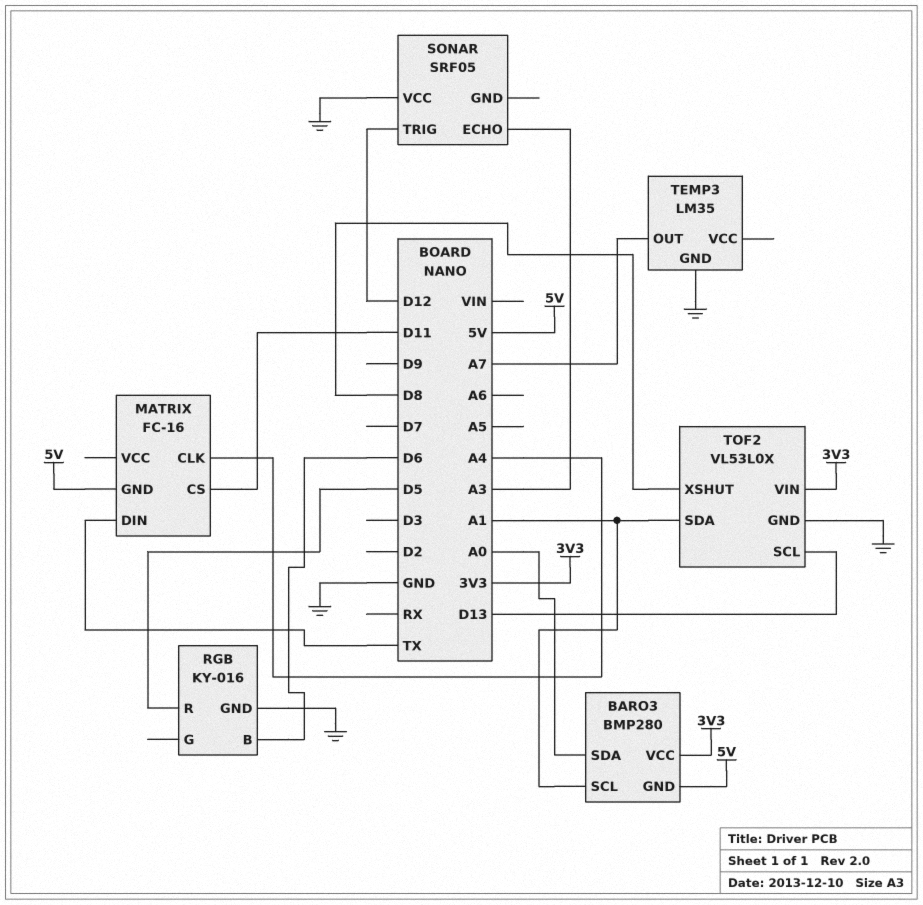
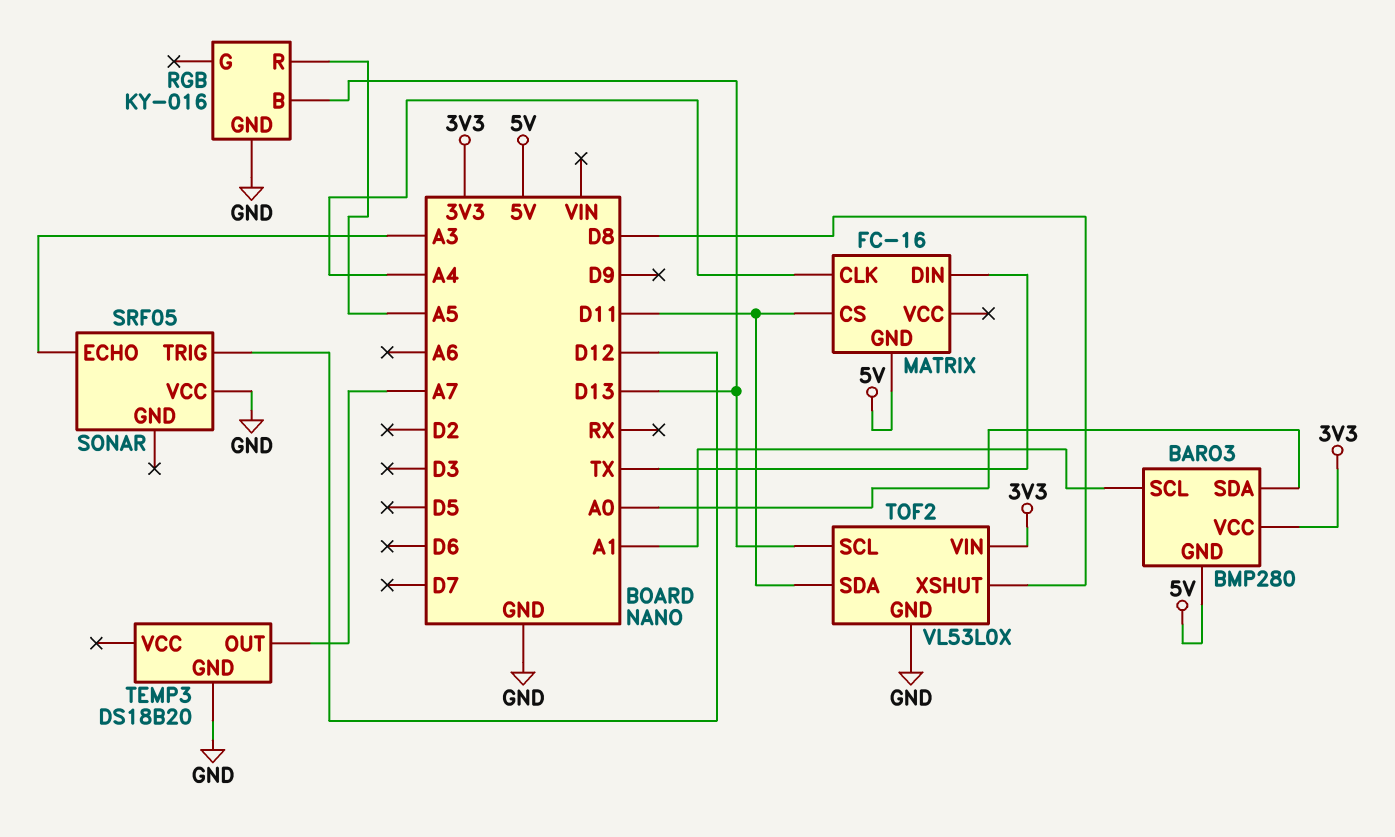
RGB pin B: D6 -> D13
RGB pin R: D5 -> A5
TEMP3: LM35 -> DS18B20
TOF2 pin SDA: A1 -> D11

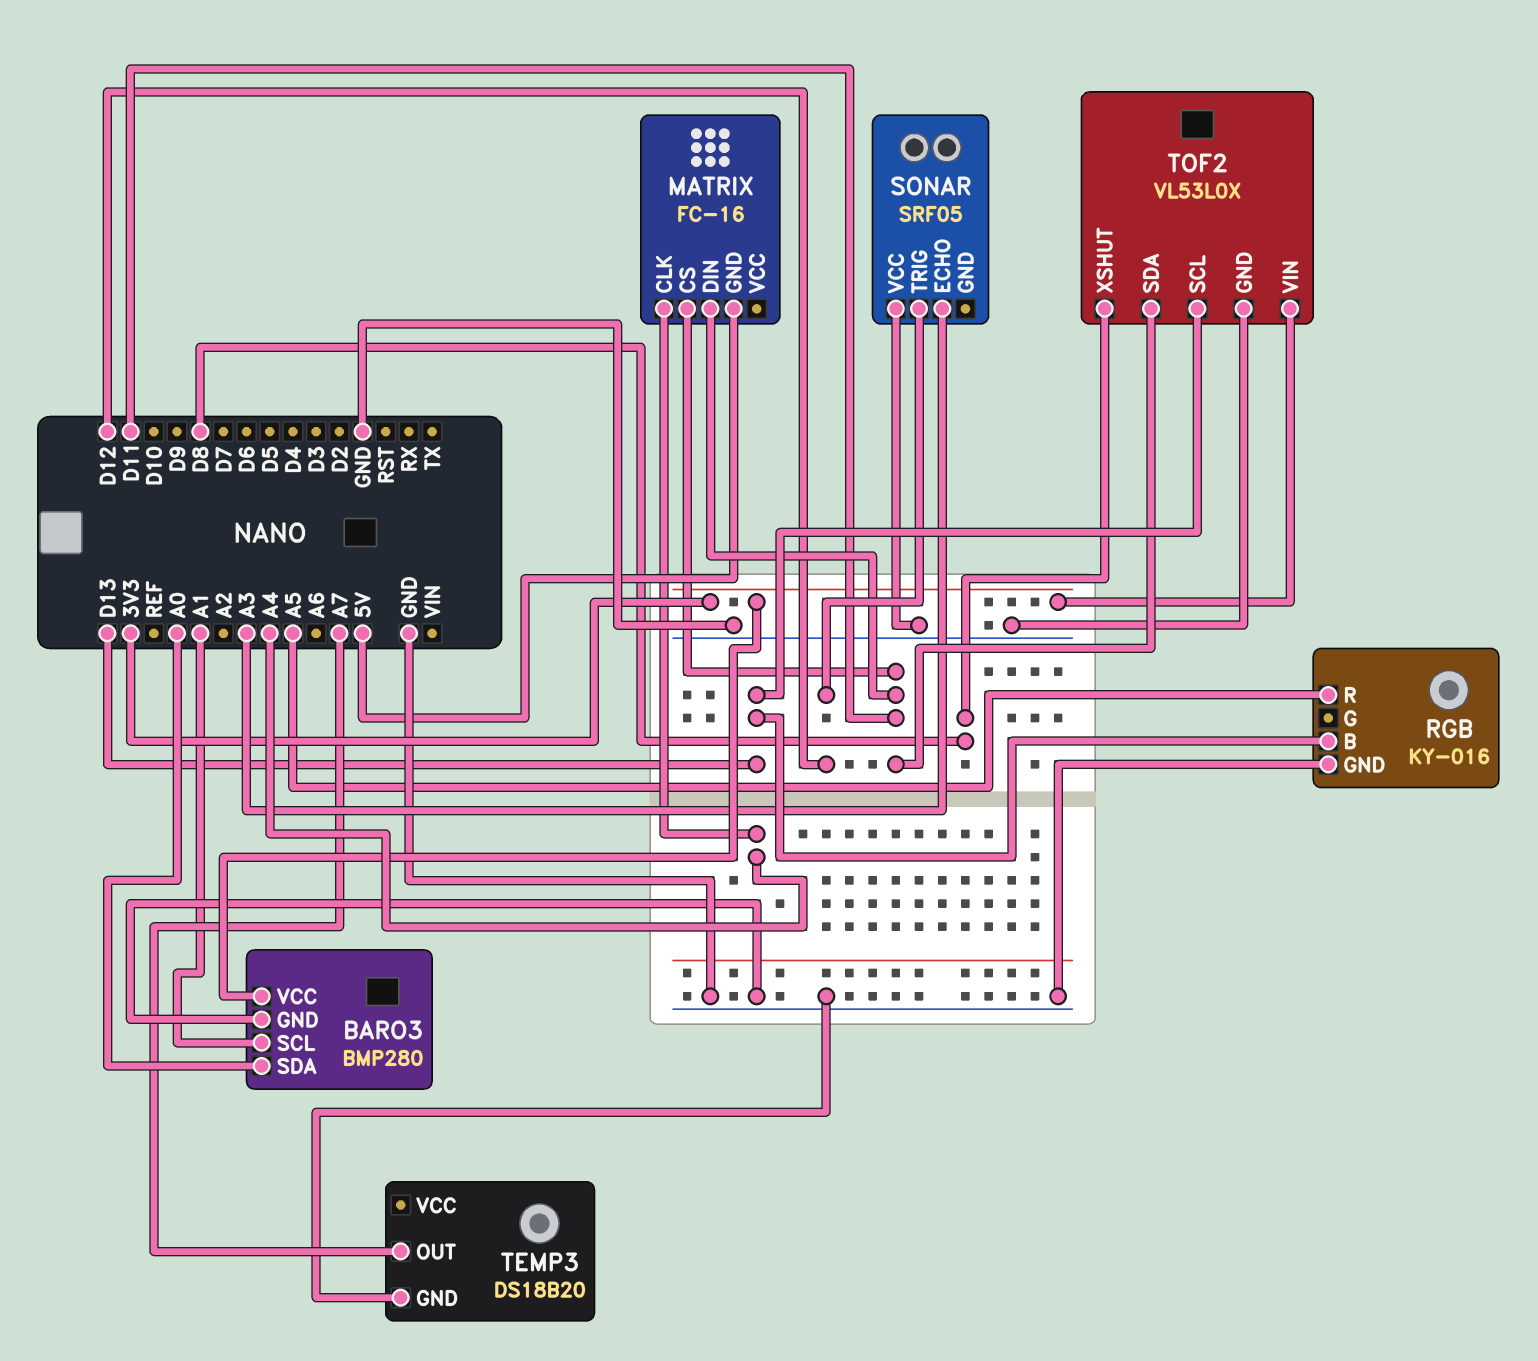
BARO3 pin GND: 5V -> GND
MATRIX pin DIN: TX -> D11

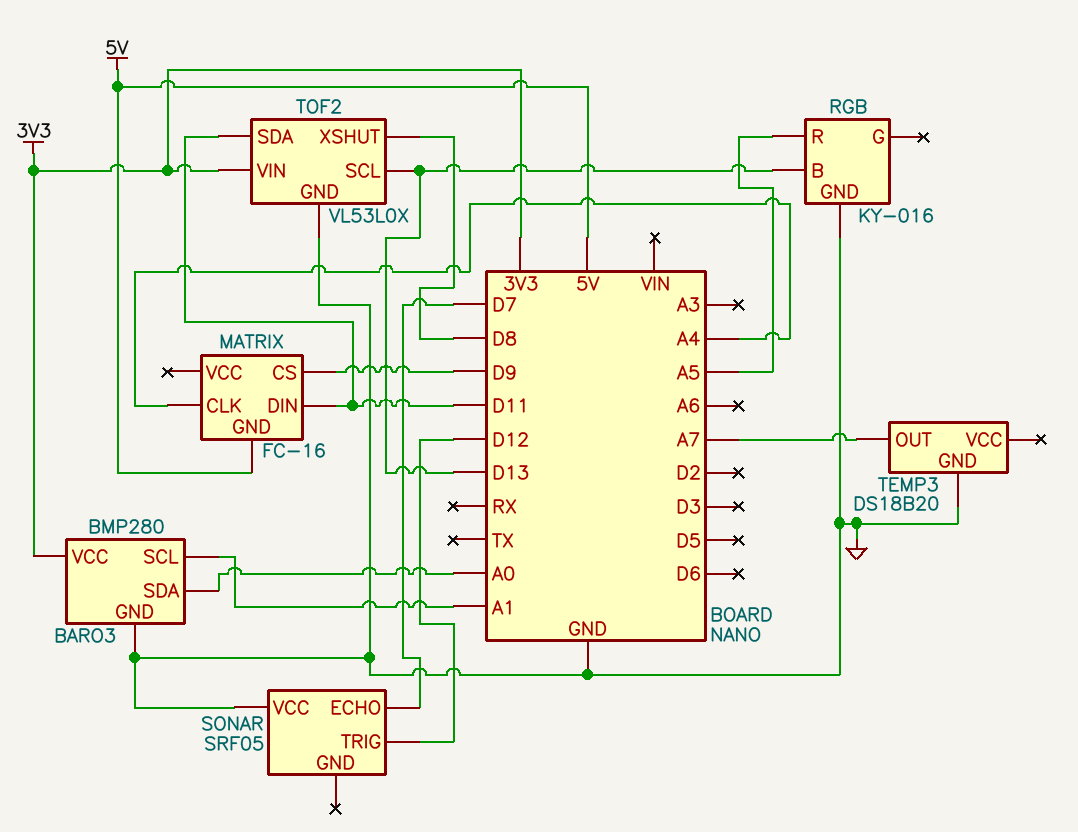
MATRIX pin CS: D11 -> D9
SONAR pin ECHO: A3 -> D7

